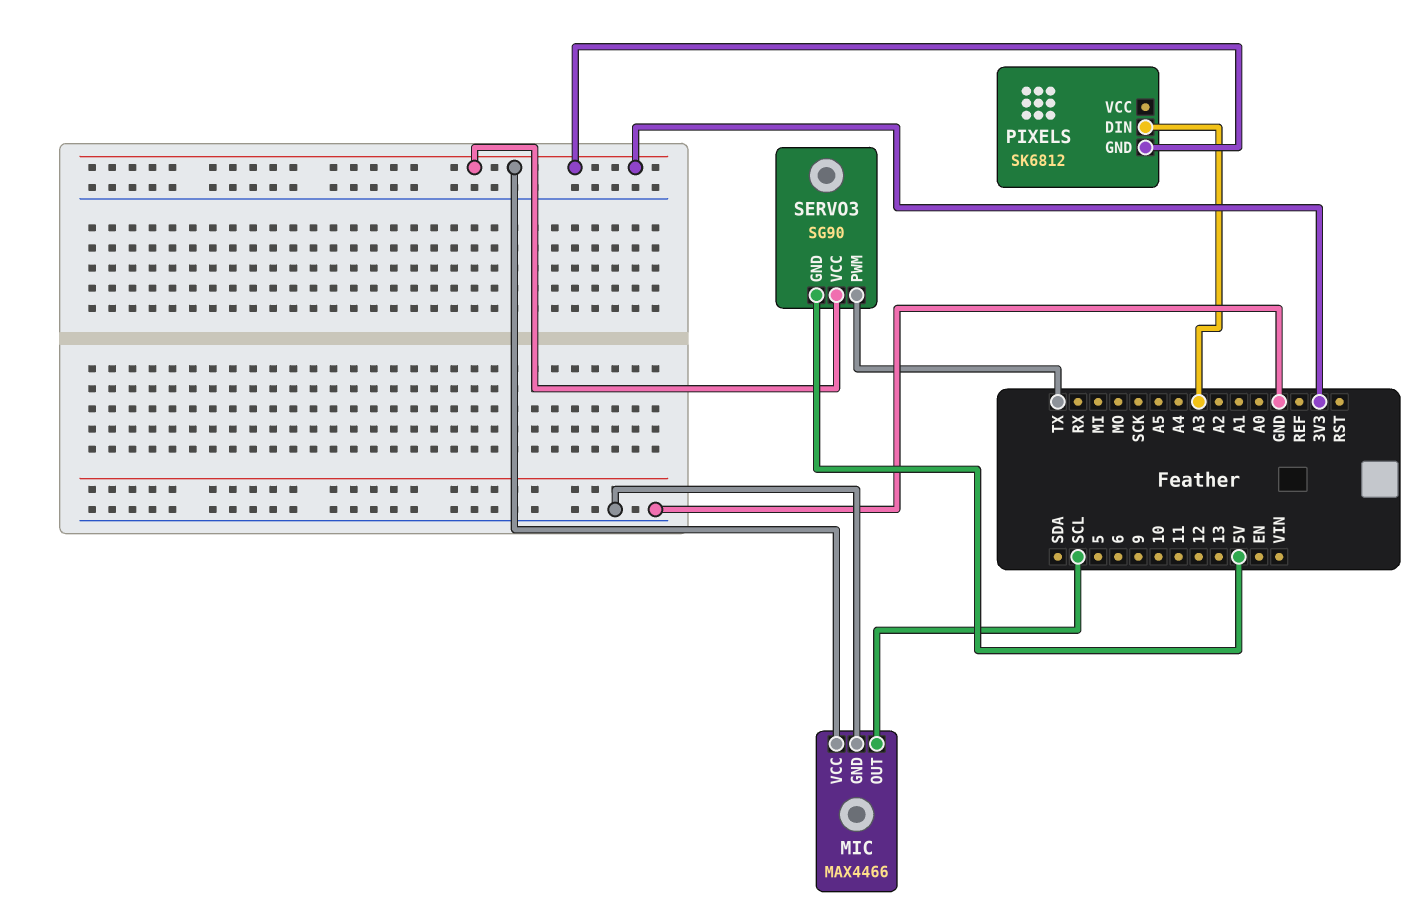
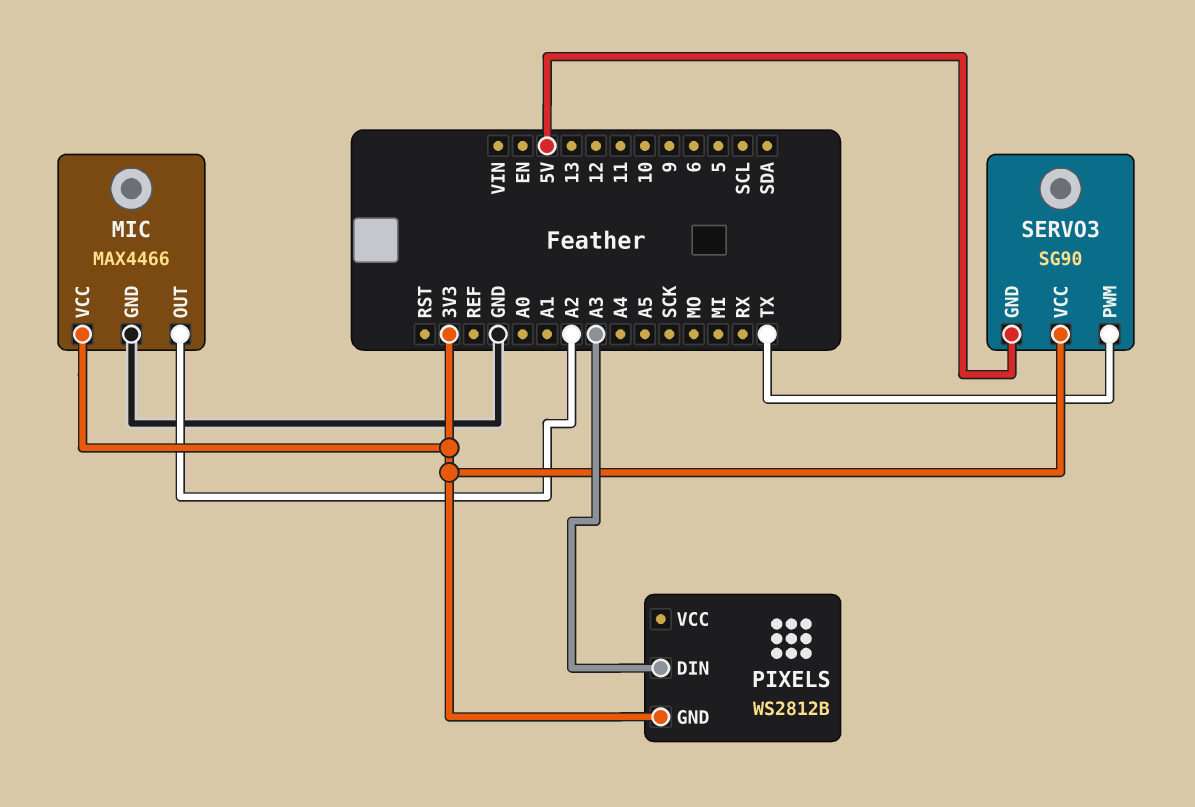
MIC pin OUT: SCL -> A2
PIXELS: SK6812 -> WS2812B

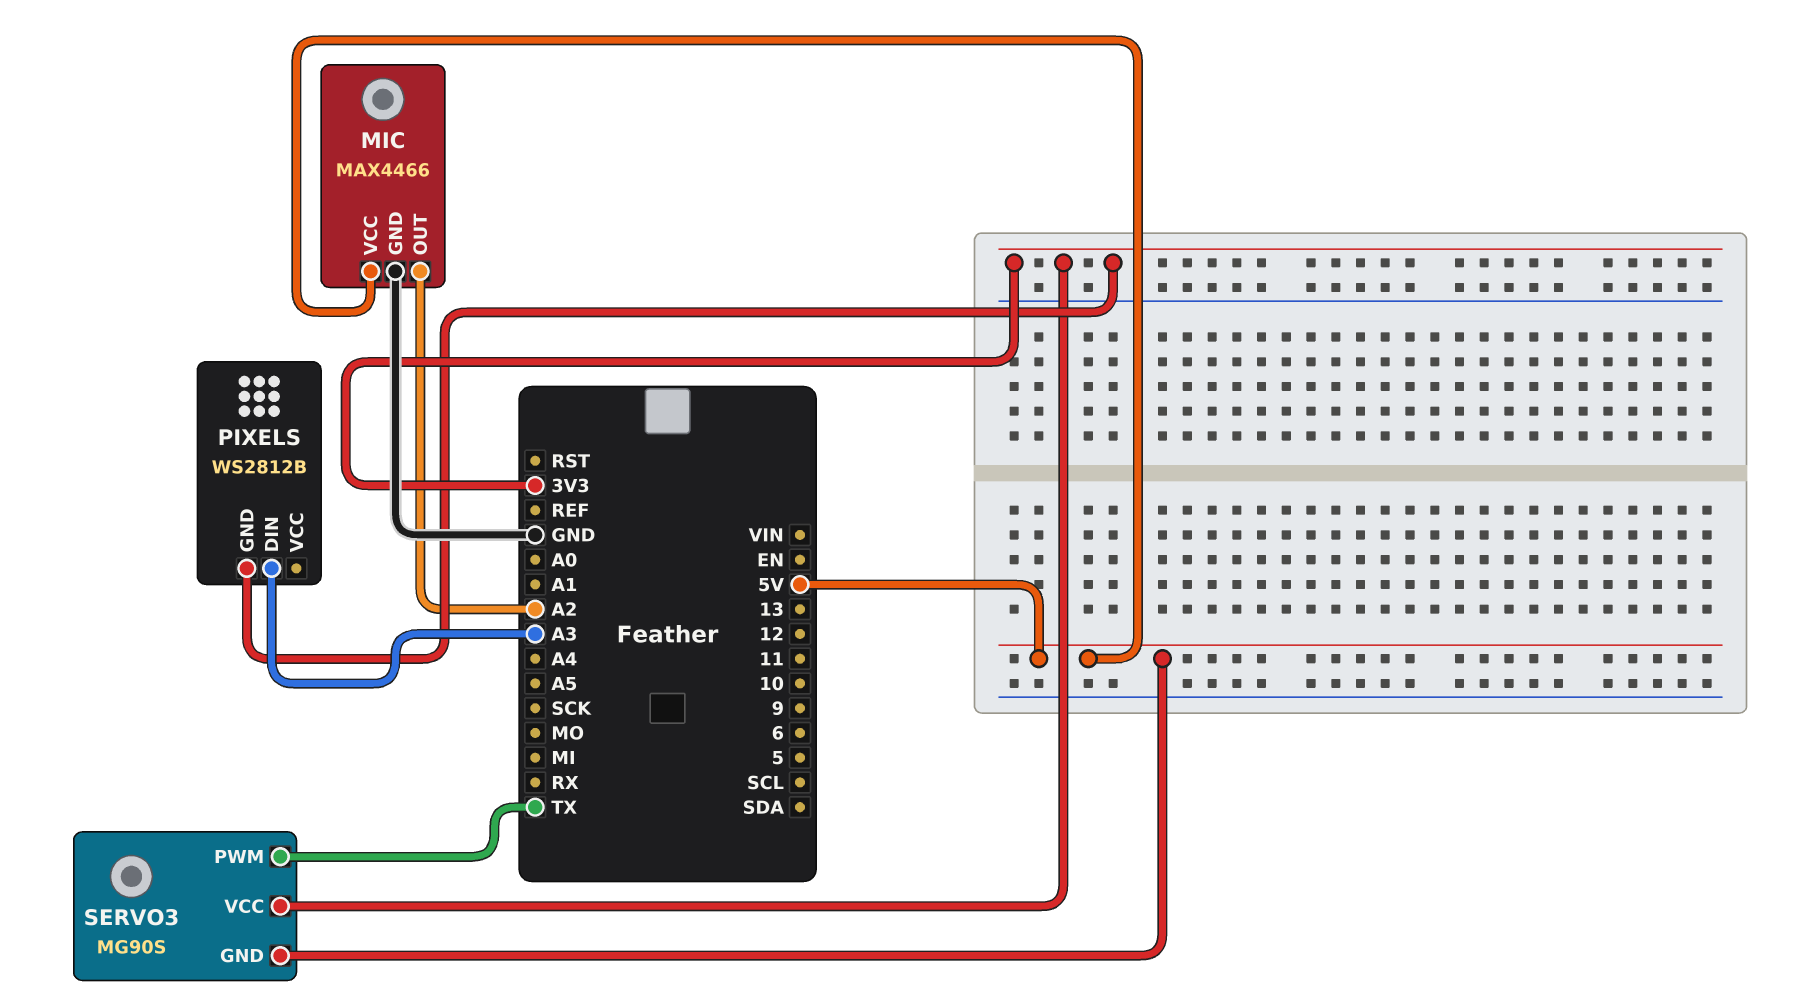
MIC pin VCC: 3V3 -> 5V
SERVO3: SG90 -> MG90S

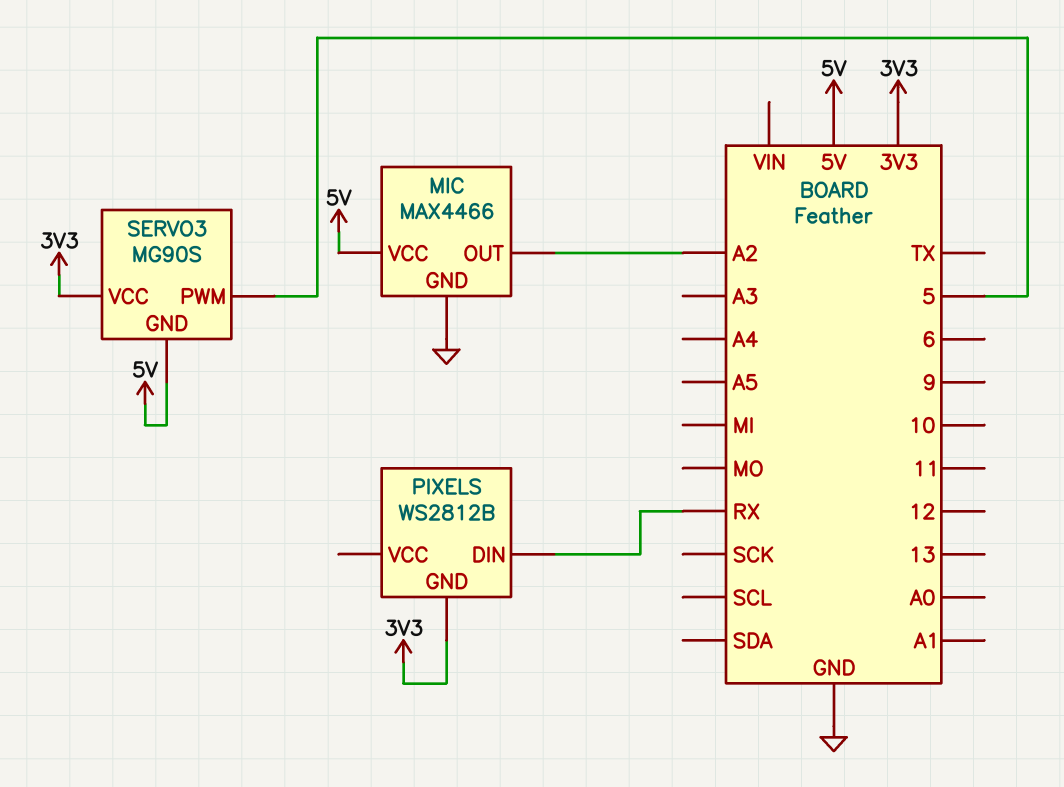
PIXELS pin DIN: A3 -> RX
SERVO3 pin PWM: TX -> 5

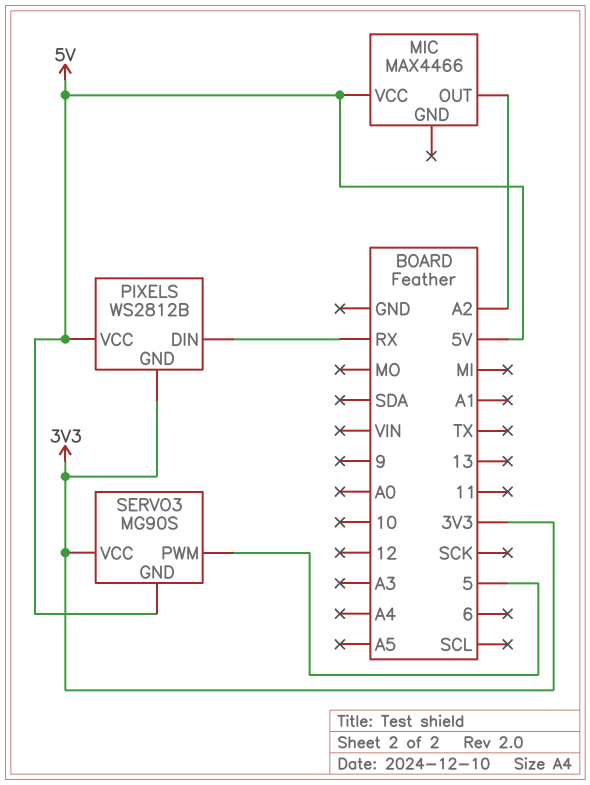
MIC pin GND: GND -> none
PIXELS pin VCC: none -> 5V

